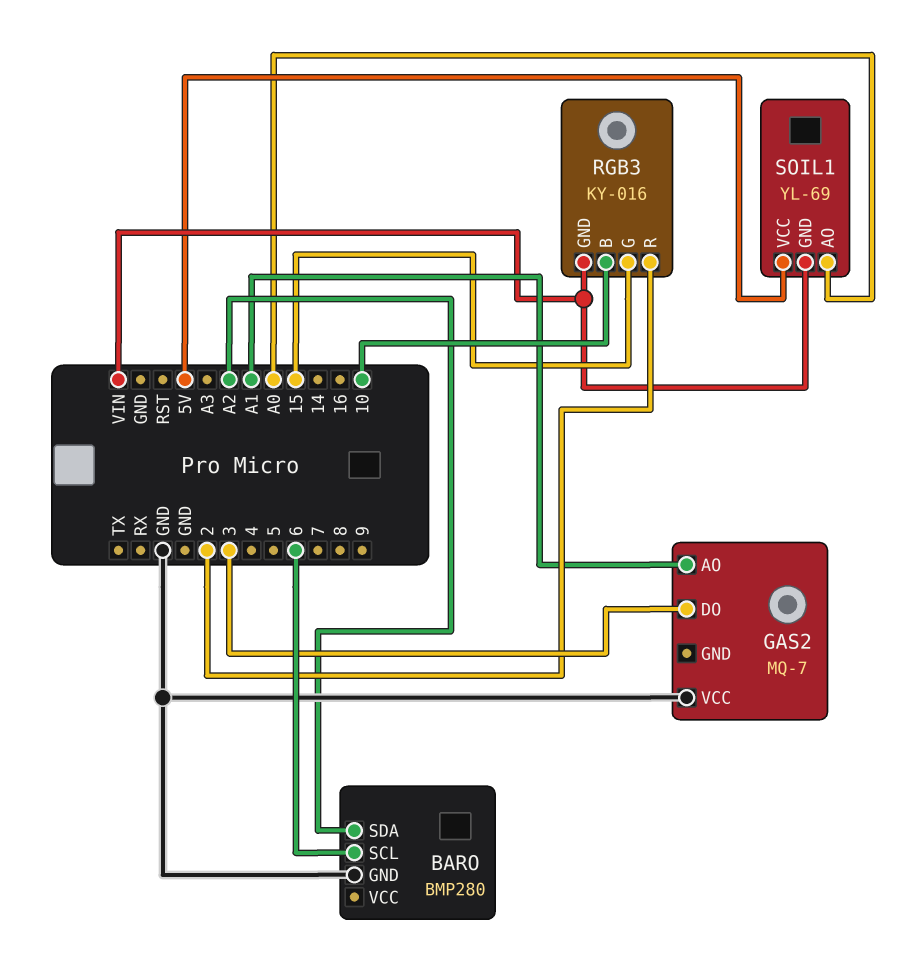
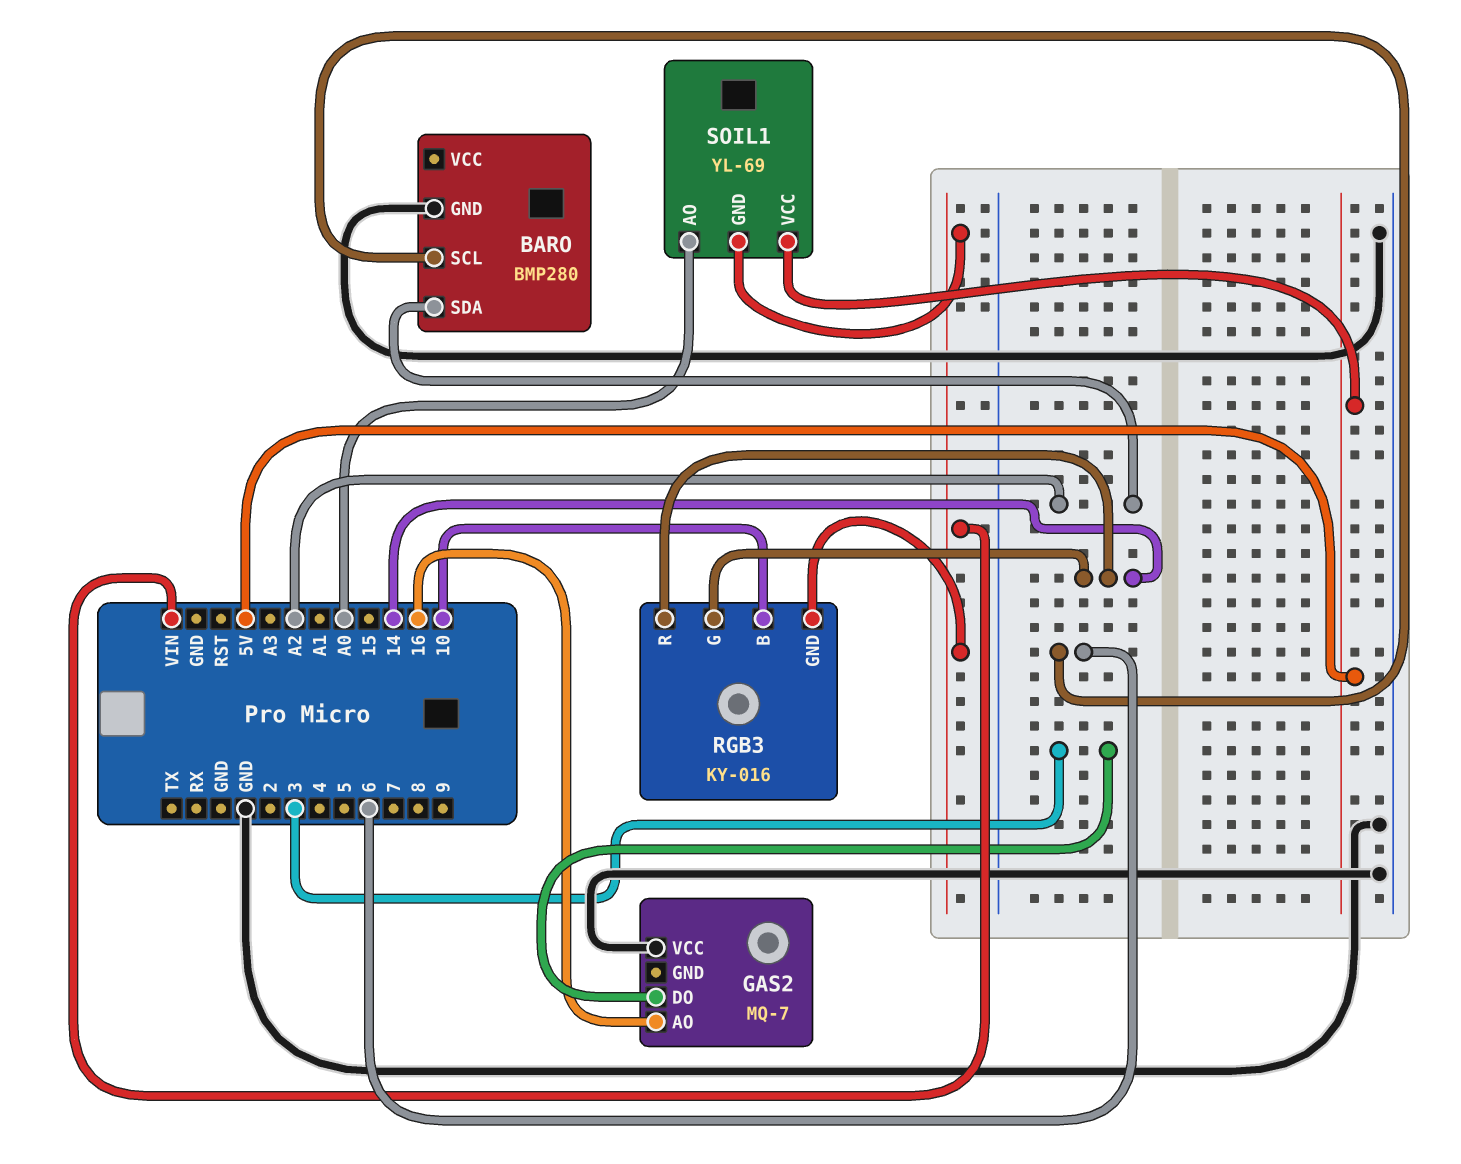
GAS2 pin AO: A1 -> 16
RGB3 pin G: 15 -> 14
RGB3 pin R: 2 -> 14

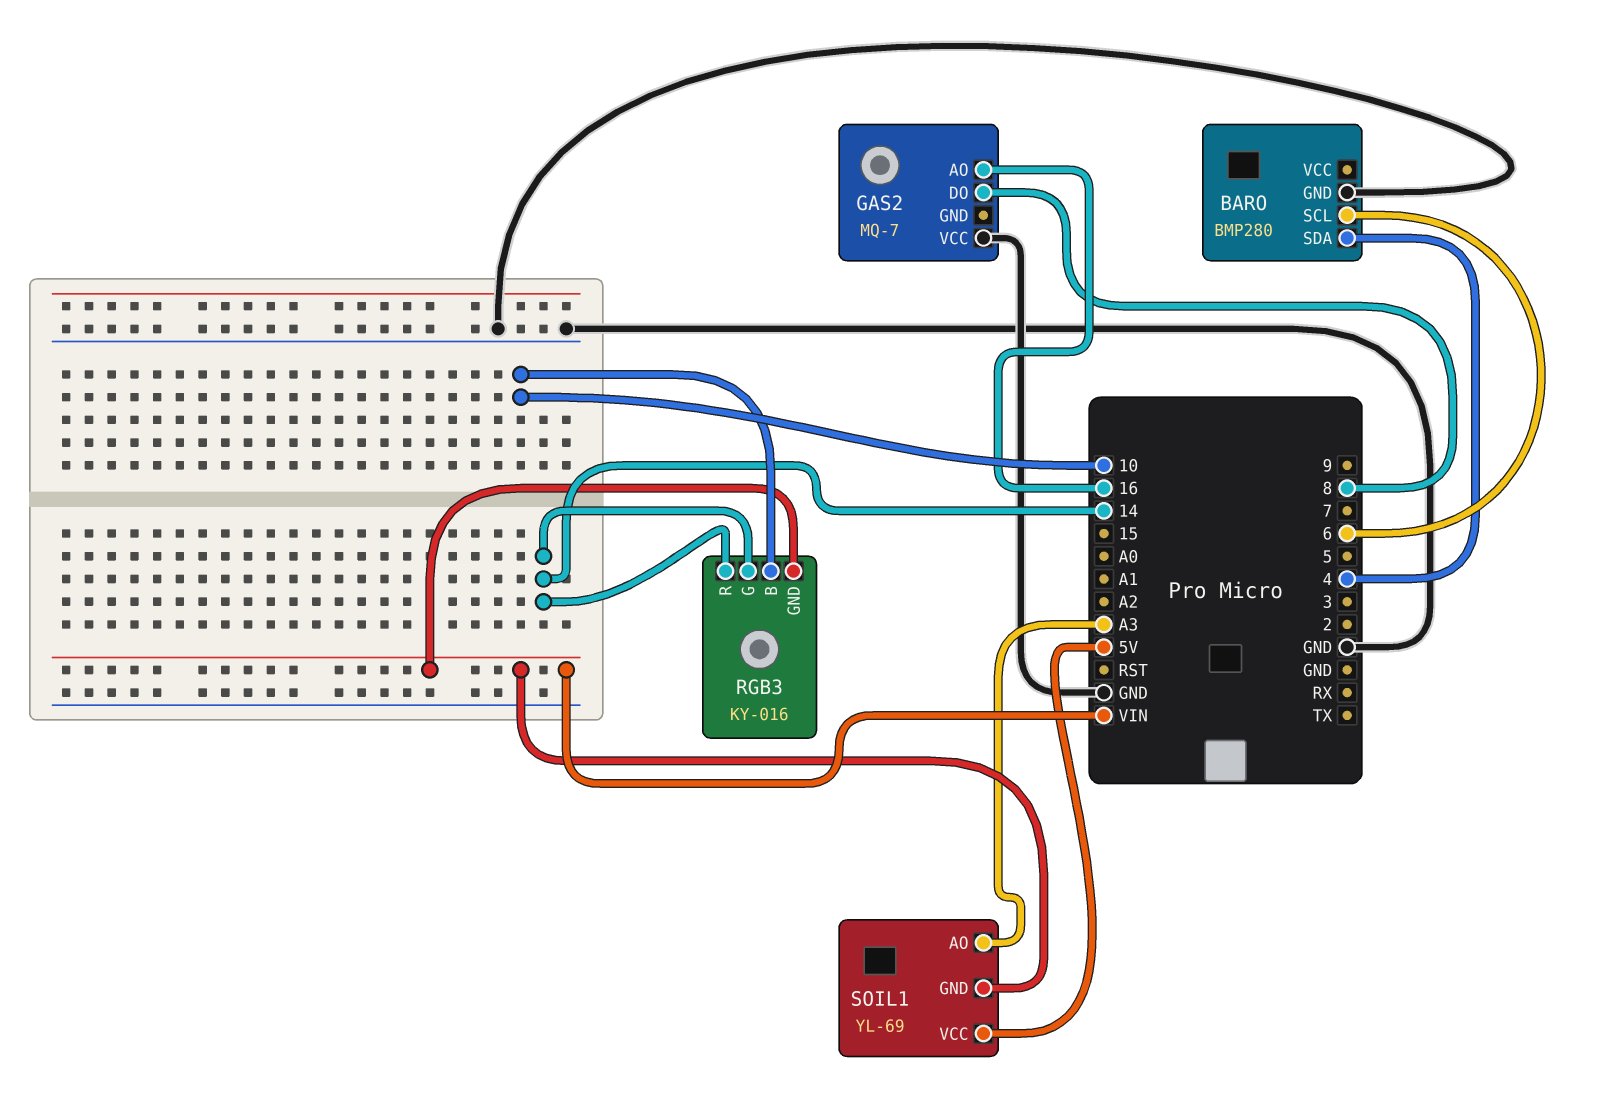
BARO pin SDA: A2 -> 4
GAS2 pin DO: 3 -> 8
SOIL1 pin AO: A0 -> A3

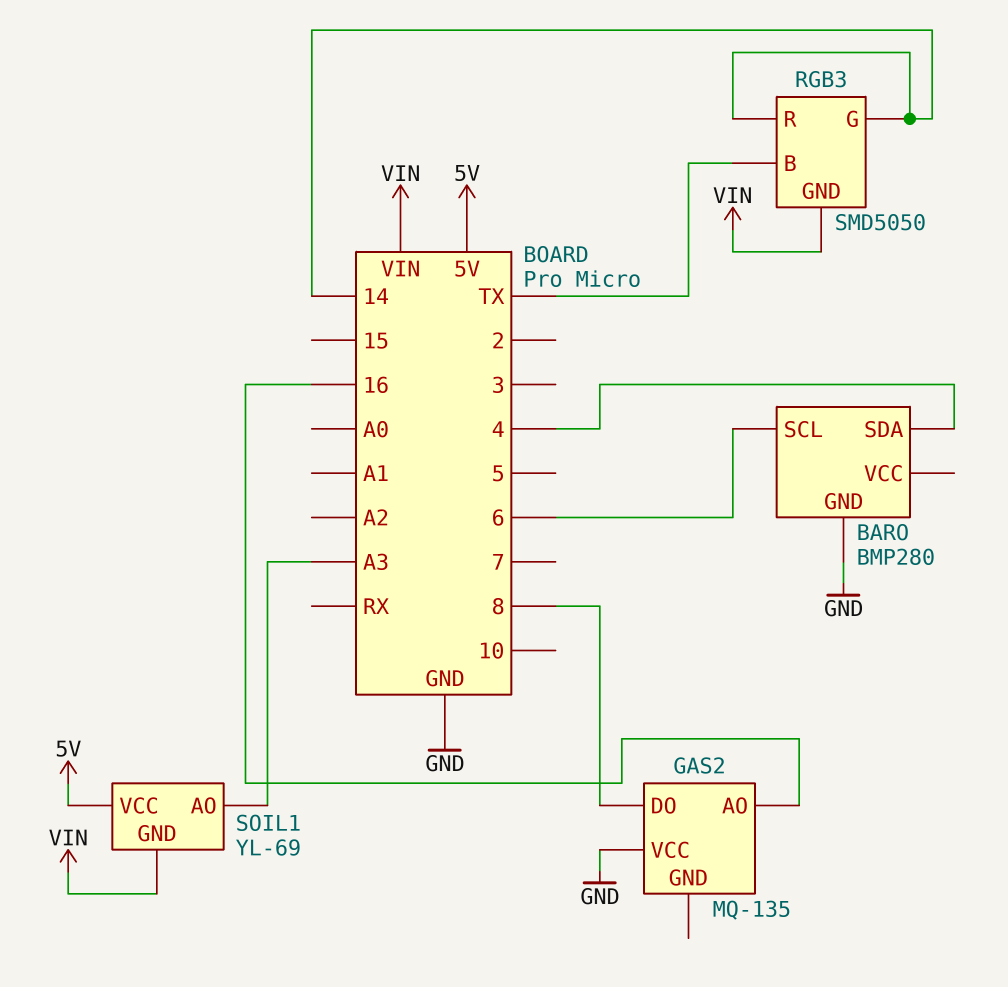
GAS2: MQ-7 -> MQ-135
RGB3: KY-016 -> SMD5050
RGB3 pin B: 10 -> TX

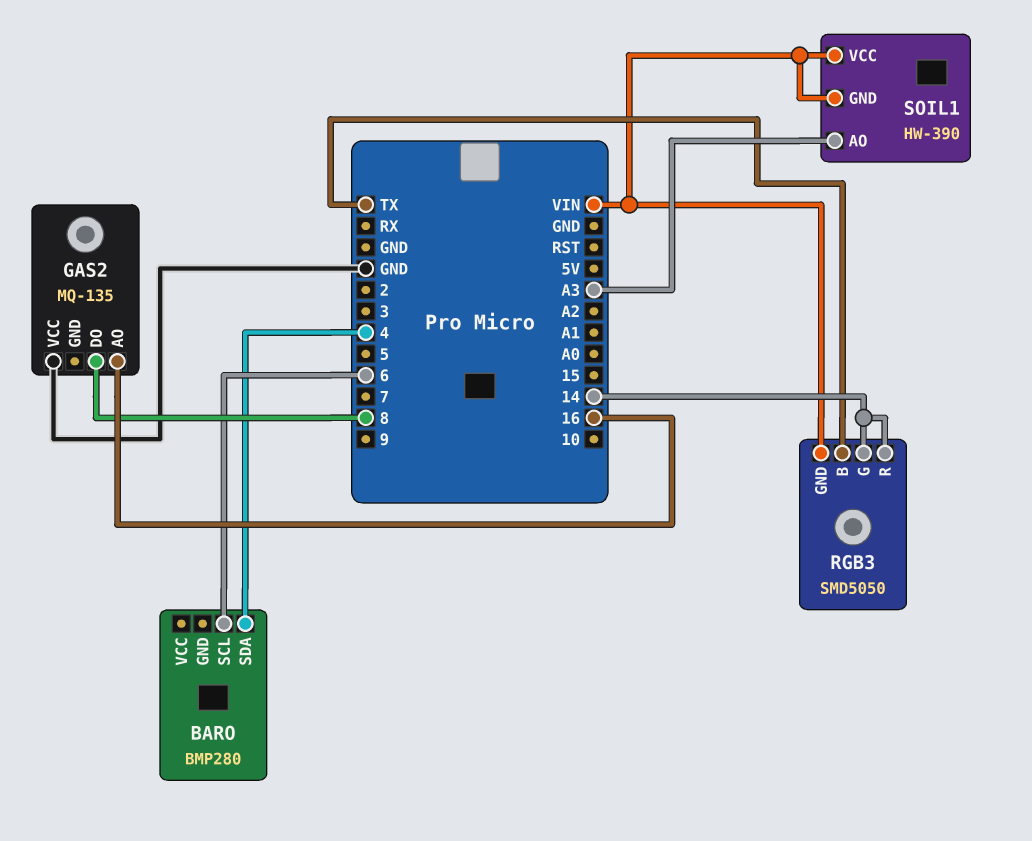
BARO pin GND: GND -> none
SOIL1: YL-69 -> HW-390
SOIL1 pin VCC: 5V -> VIN

